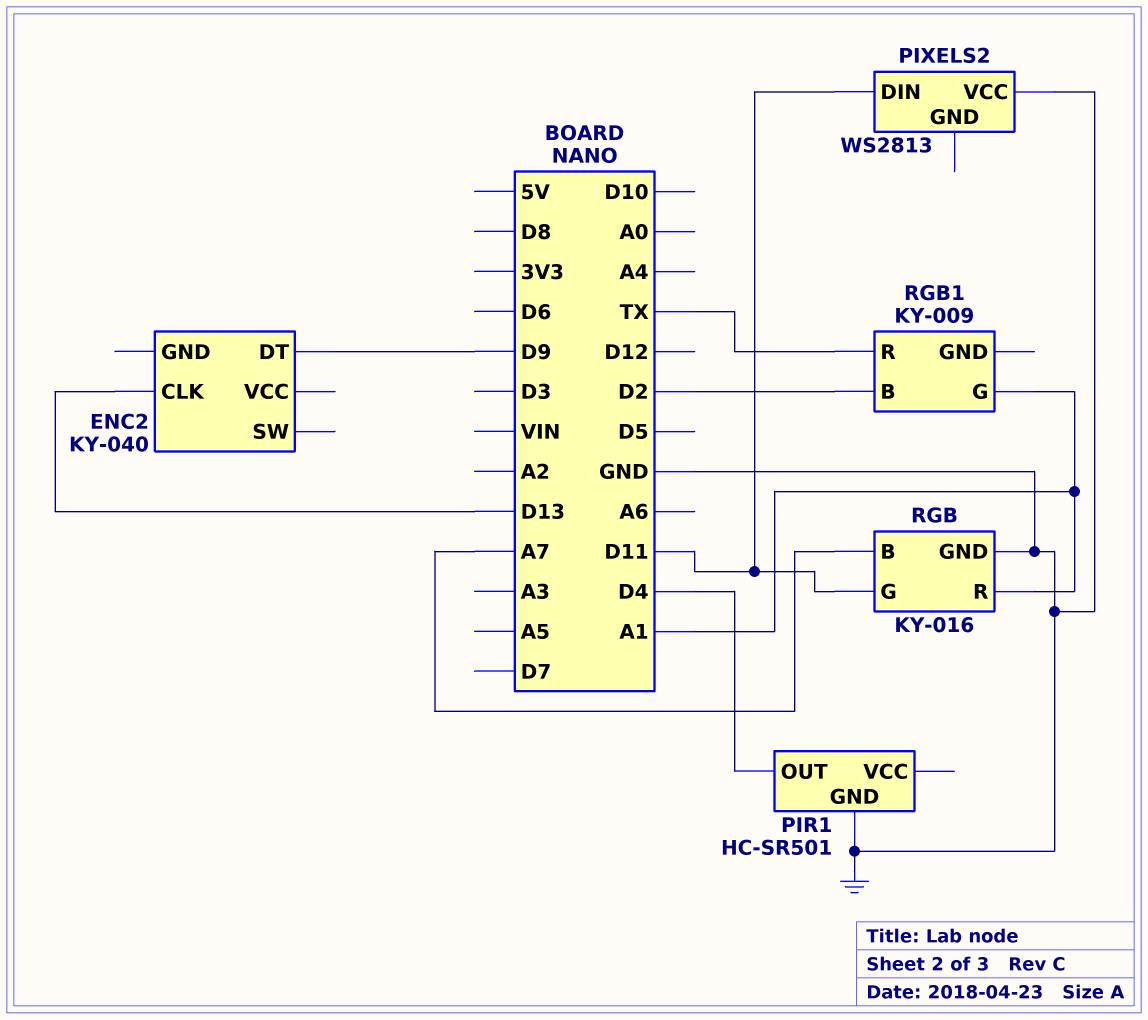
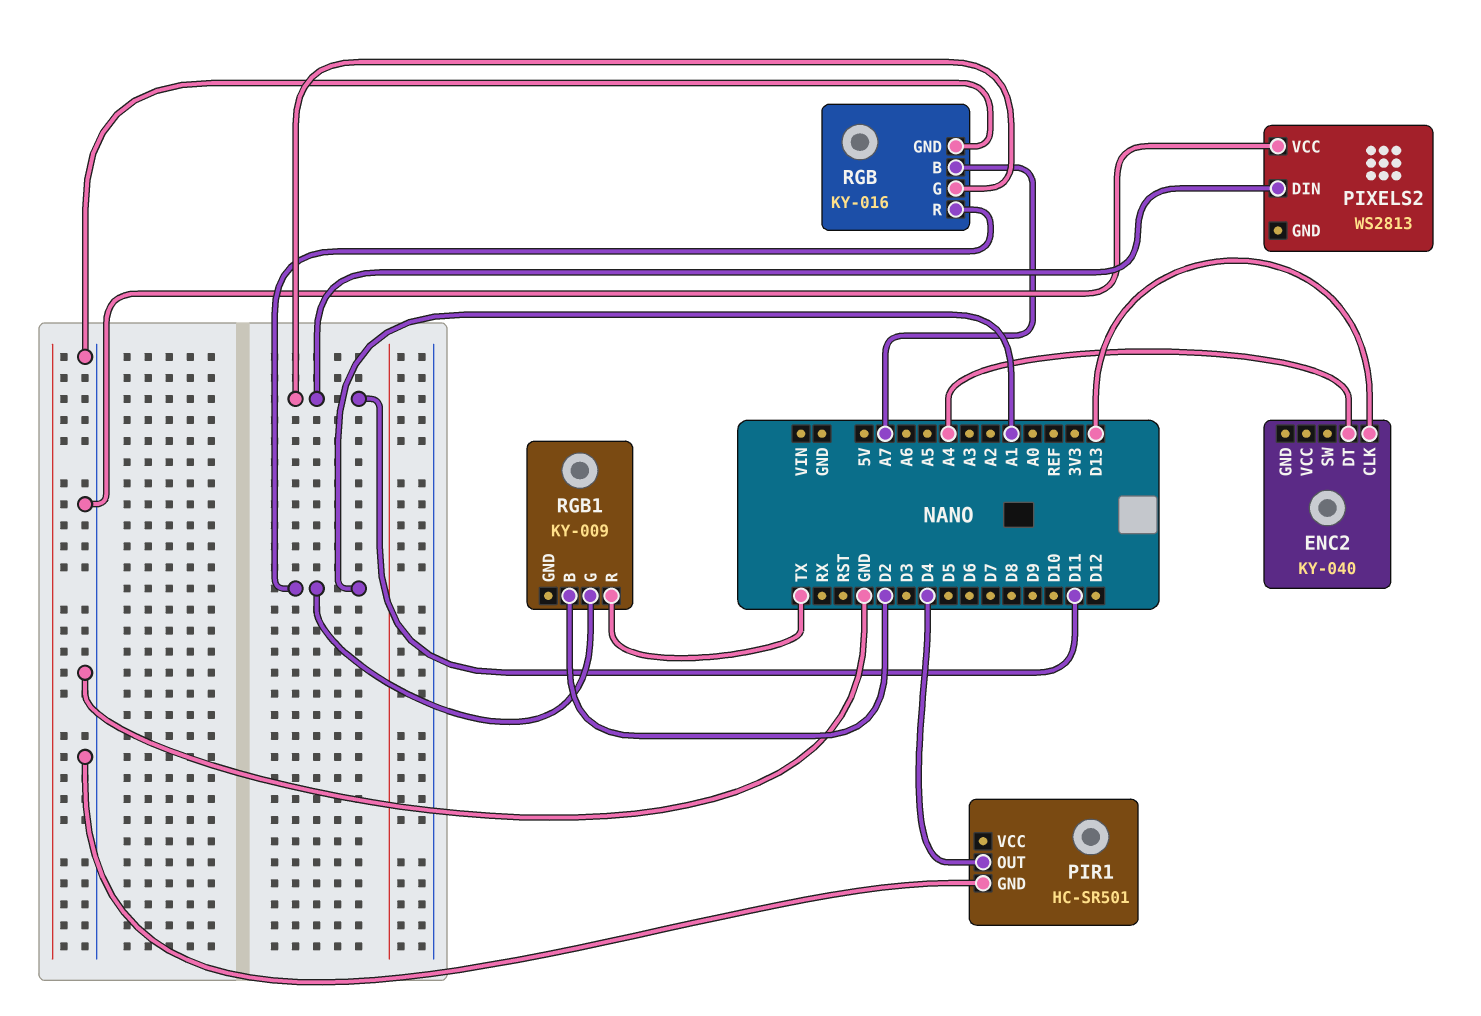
ENC2 pin DT: D9 -> A4

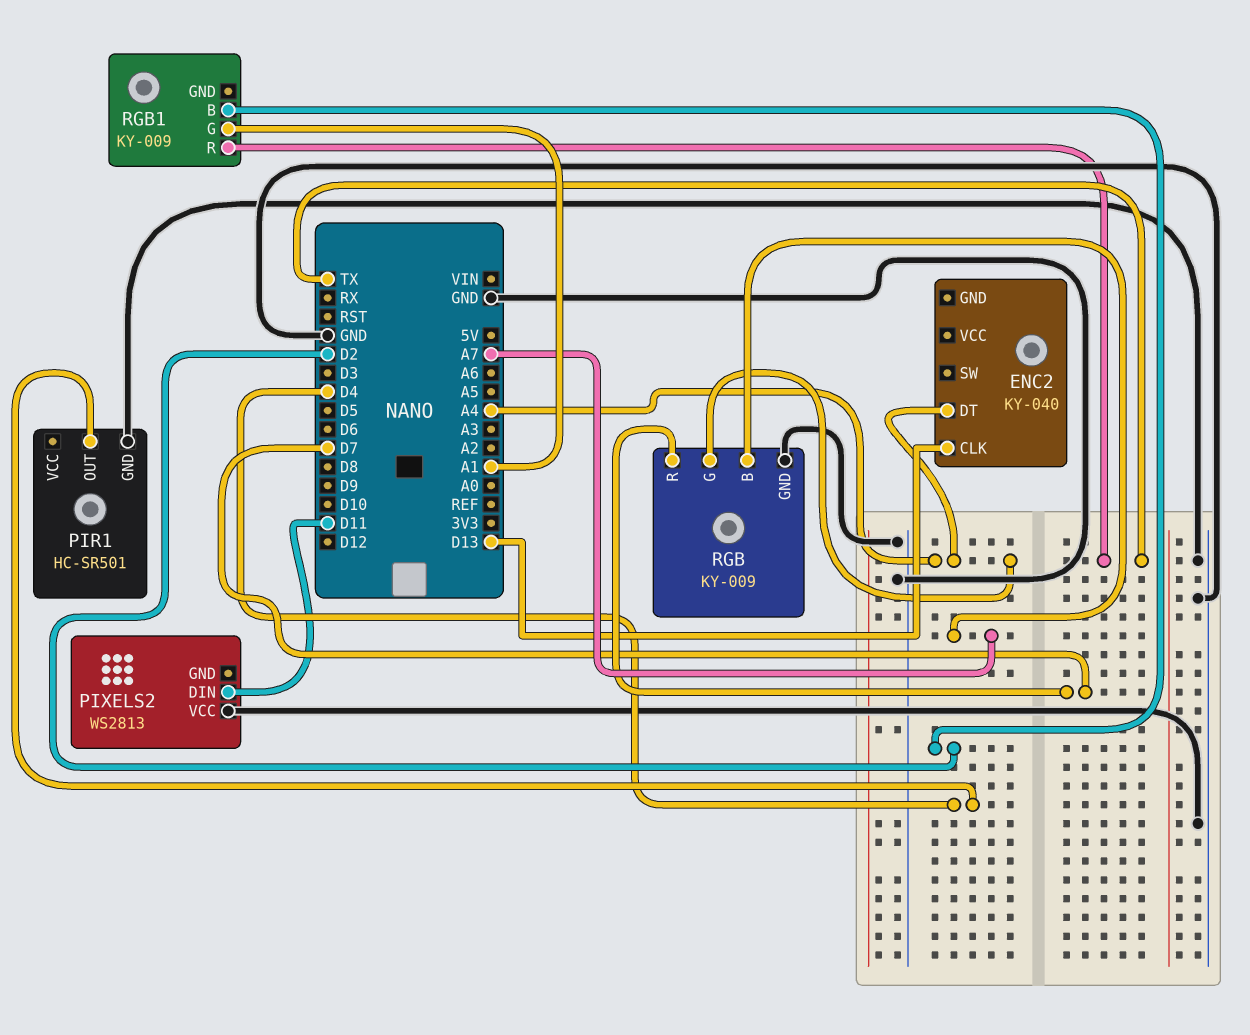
RGB: KY-016 -> KY-009
RGB pin G: D11 -> A4
RGB pin R: A1 -> D7

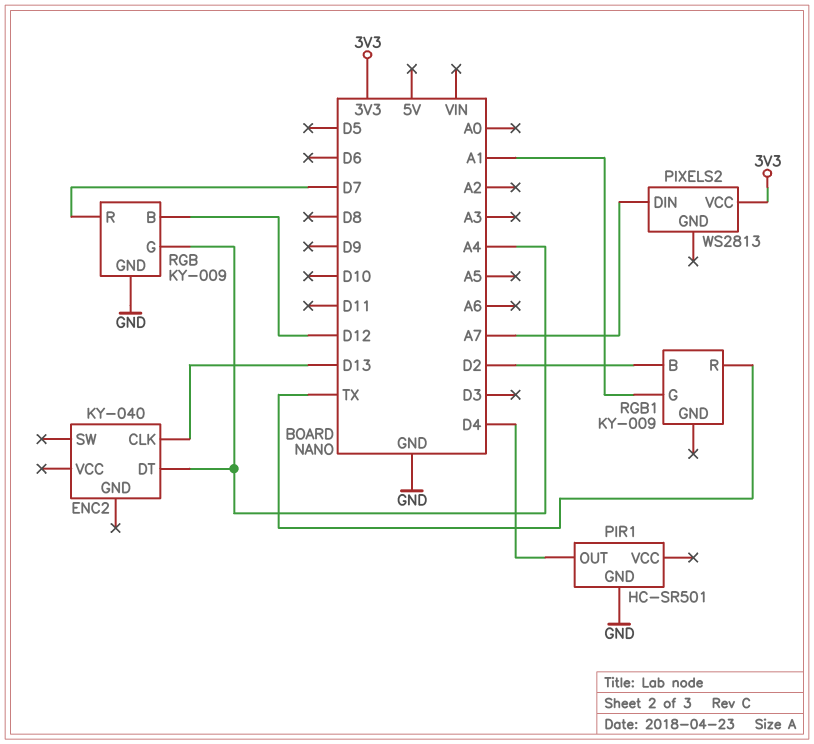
PIXELS2 pin DIN: D11 -> A7
PIXELS2 pin VCC: GND -> 3V3
RGB pin B: A7 -> D12

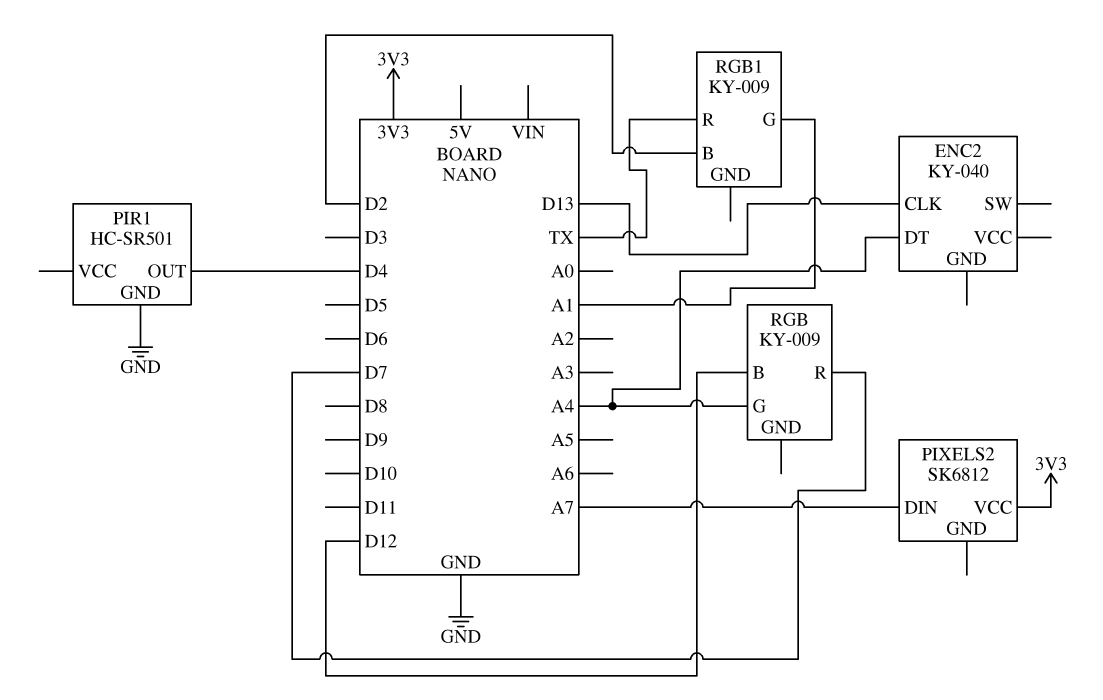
PIXELS2: WS2813 -> SK6812
RGB pin GND: GND -> none

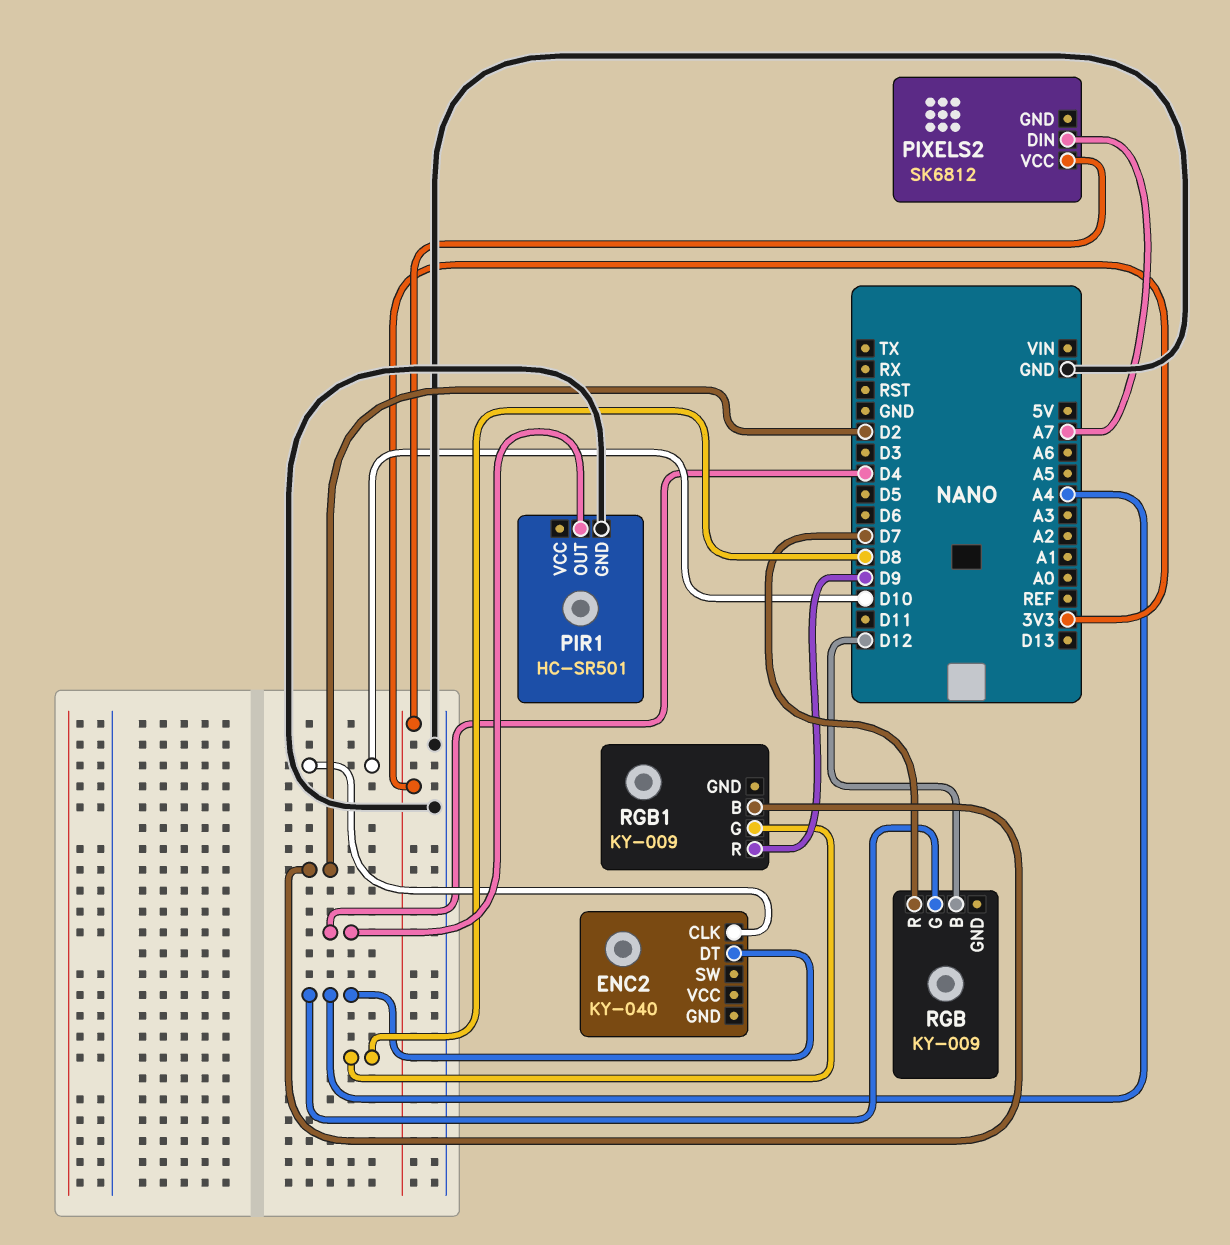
ENC2 pin CLK: D13 -> D10
RGB1 pin G: A1 -> D8
RGB1 pin R: TX -> D9

